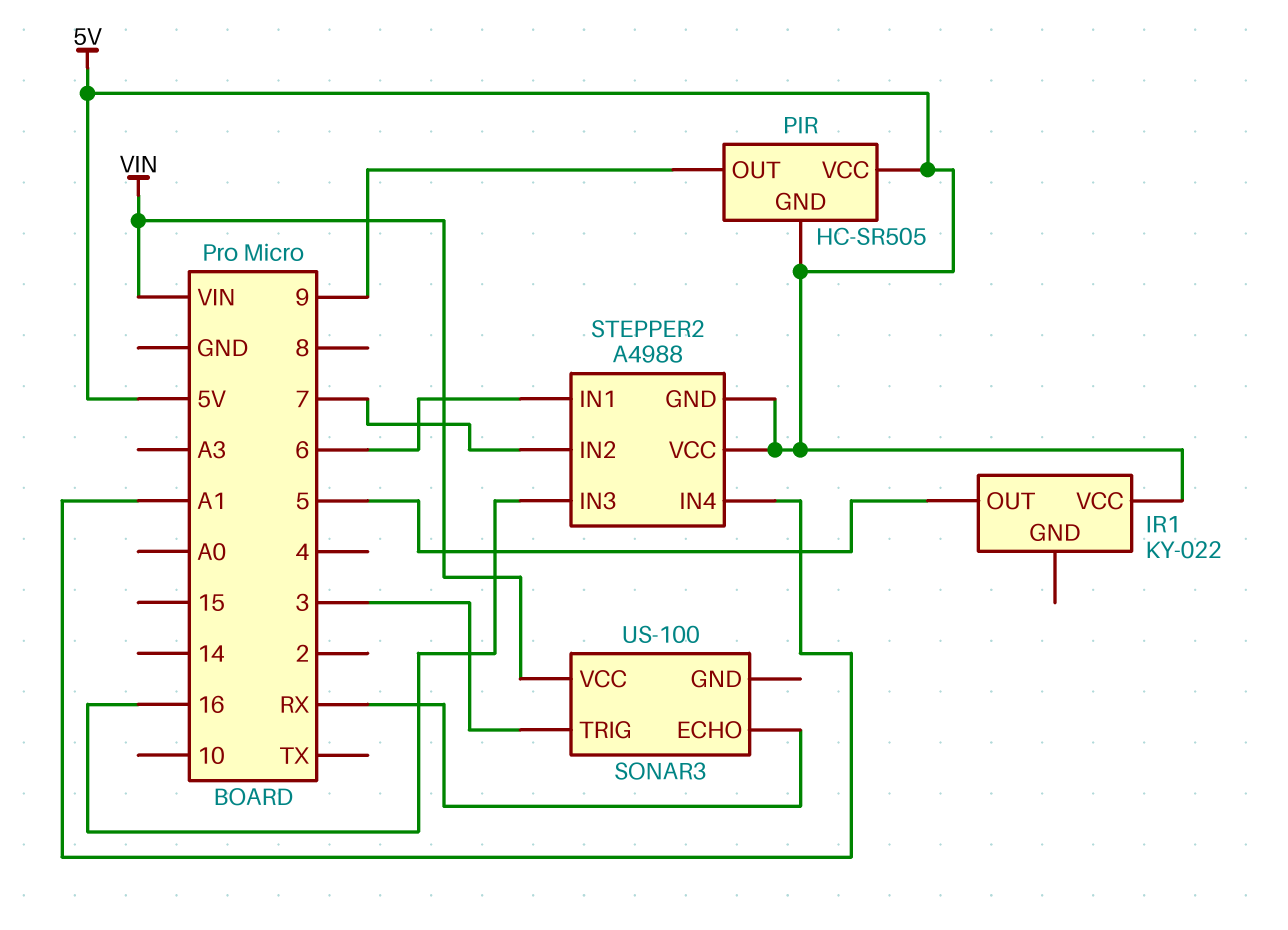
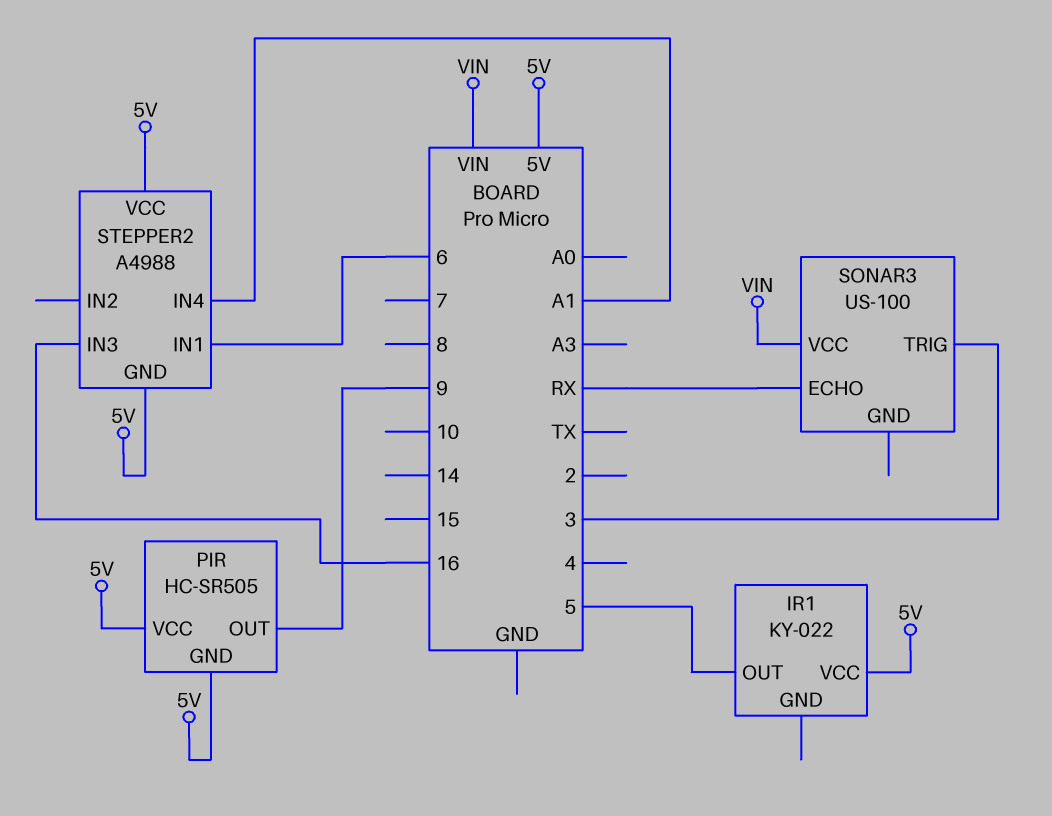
STEPPER2 pin IN2: 7 -> none

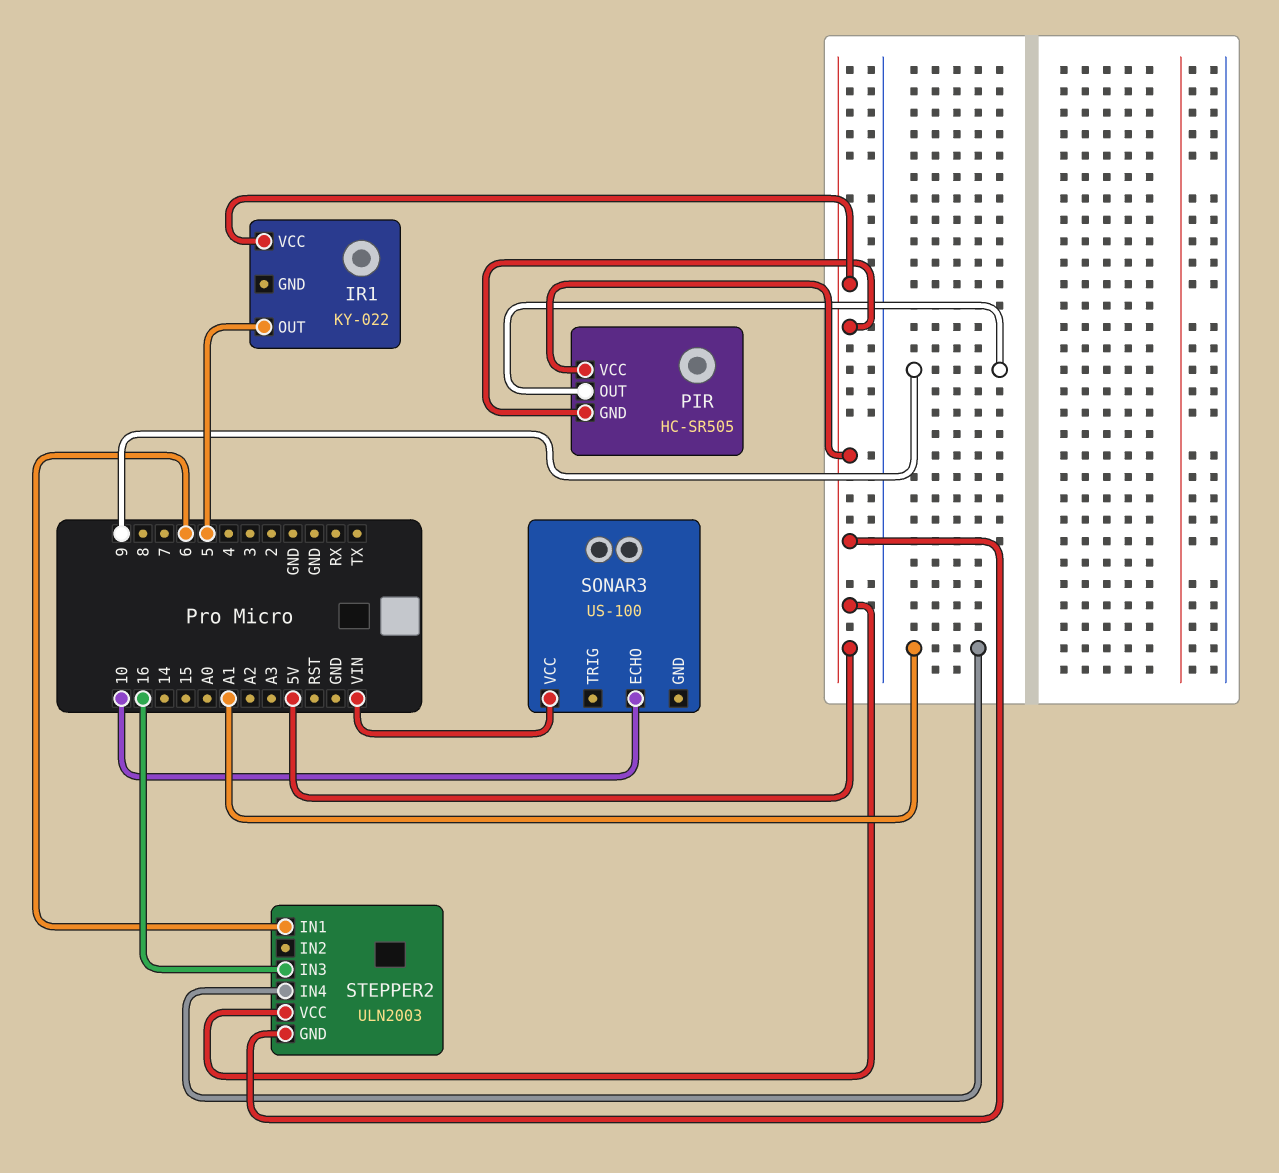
SONAR3 pin ECHO: RX -> 10
SONAR3 pin TRIG: 3 -> none
STEPPER2: A4988 -> ULN2003

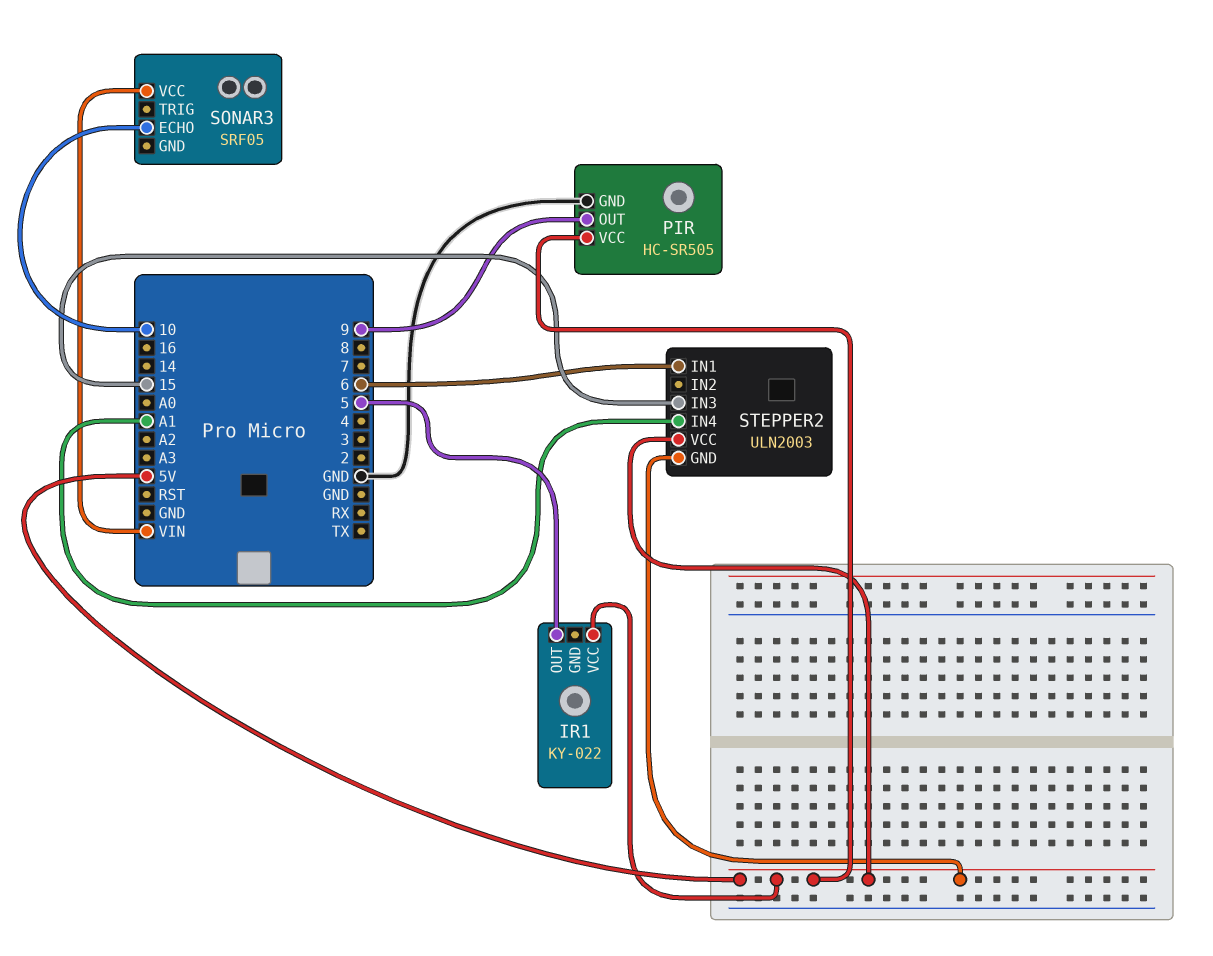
PIR pin GND: 5V -> GND
SONAR3: US-100 -> SRF05
STEPPER2 pin IN3: 16 -> 15

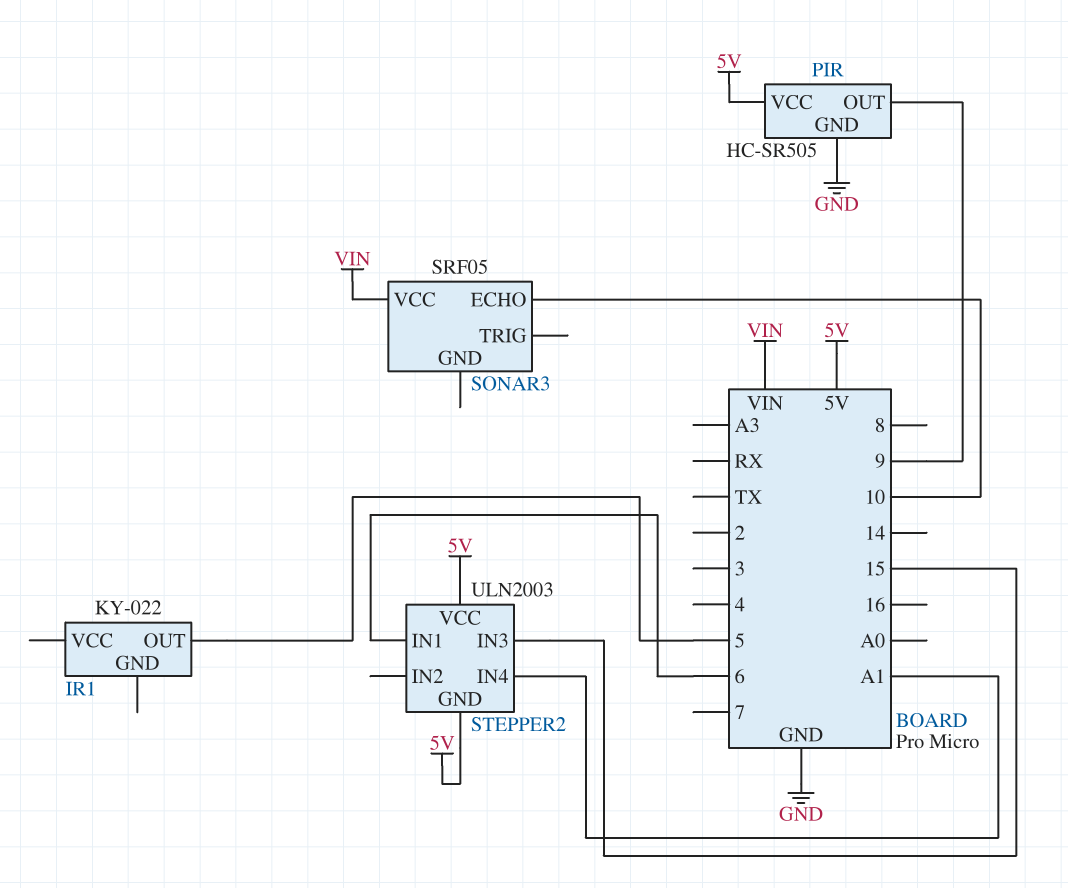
IR1 pin VCC: 5V -> none

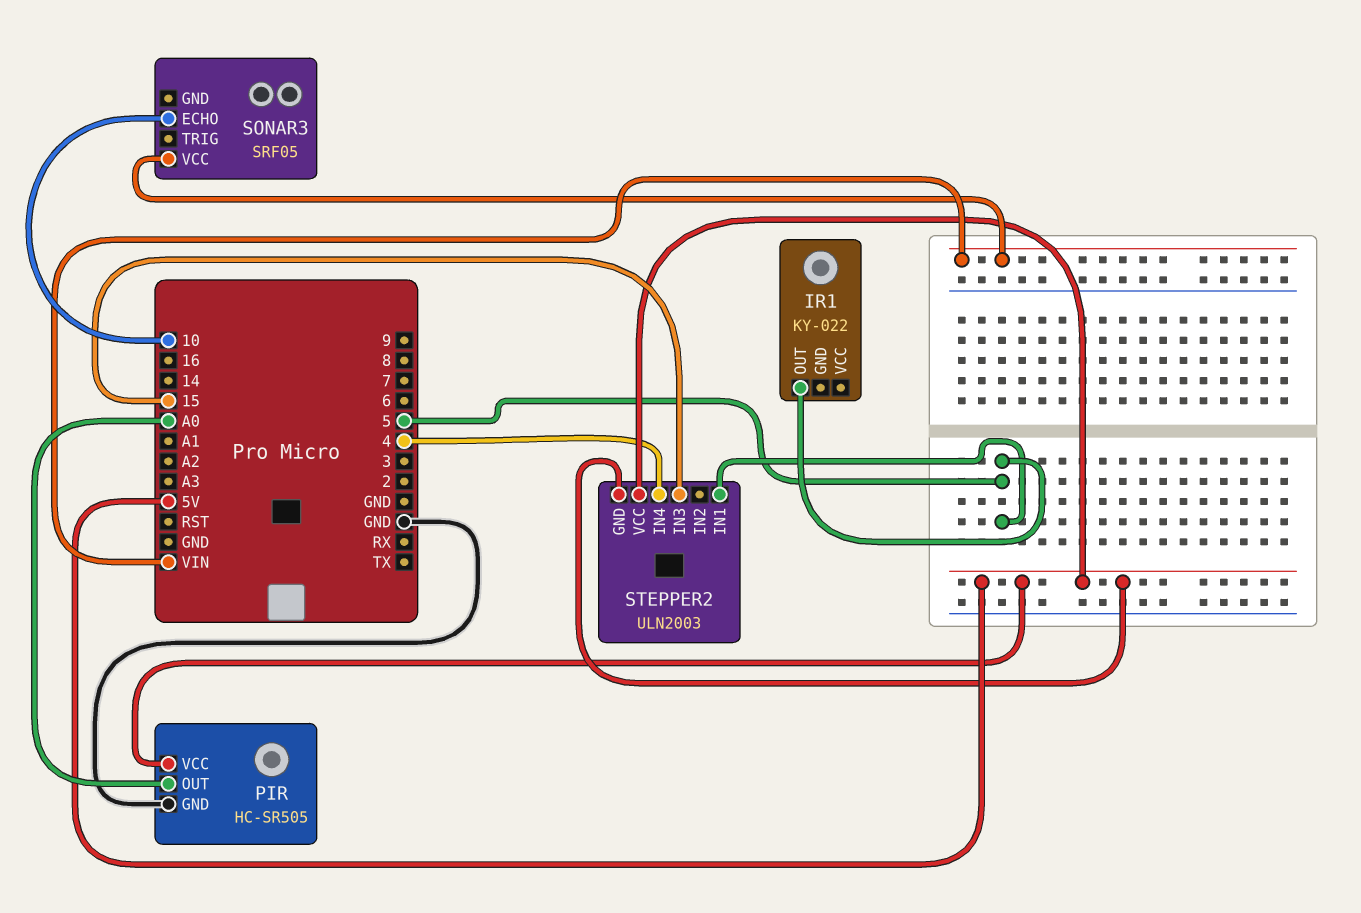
PIR pin OUT: 9 -> A0
STEPPER2 pin IN1: 6 -> 5
STEPPER2 pin IN4: A1 -> 4

